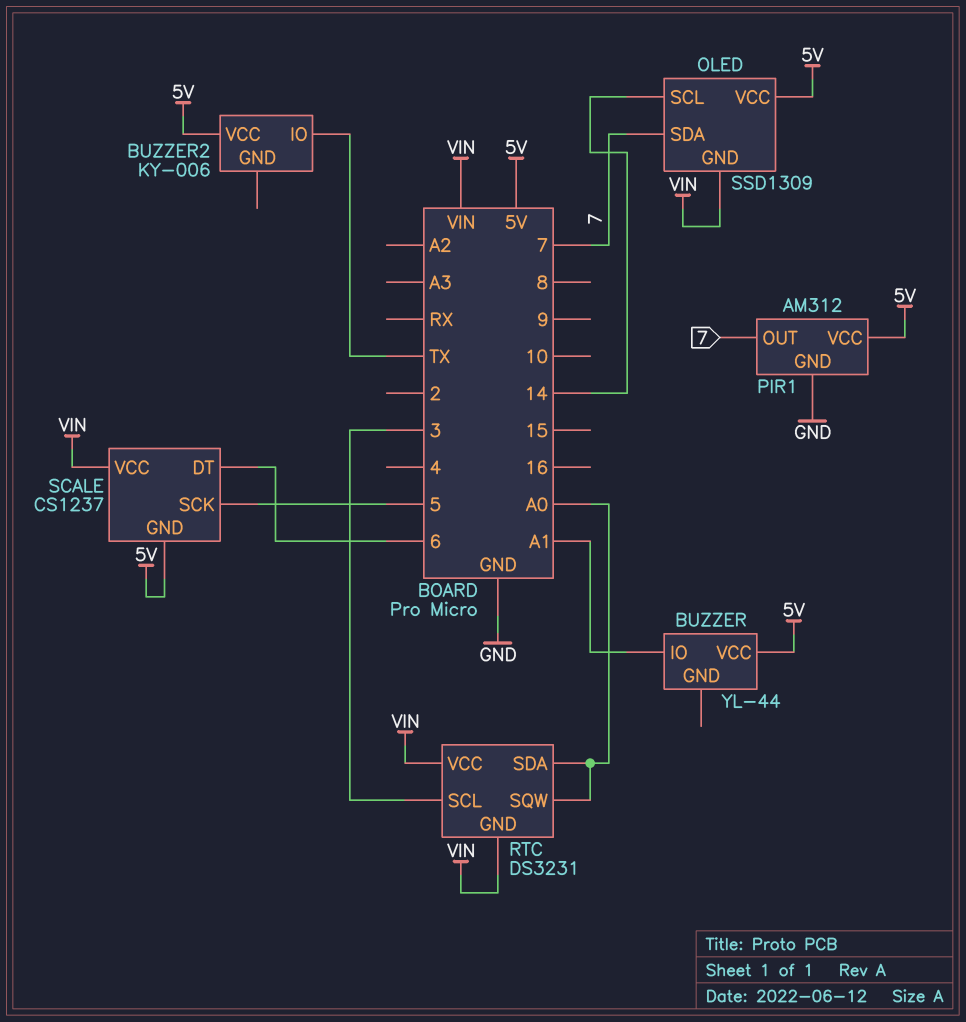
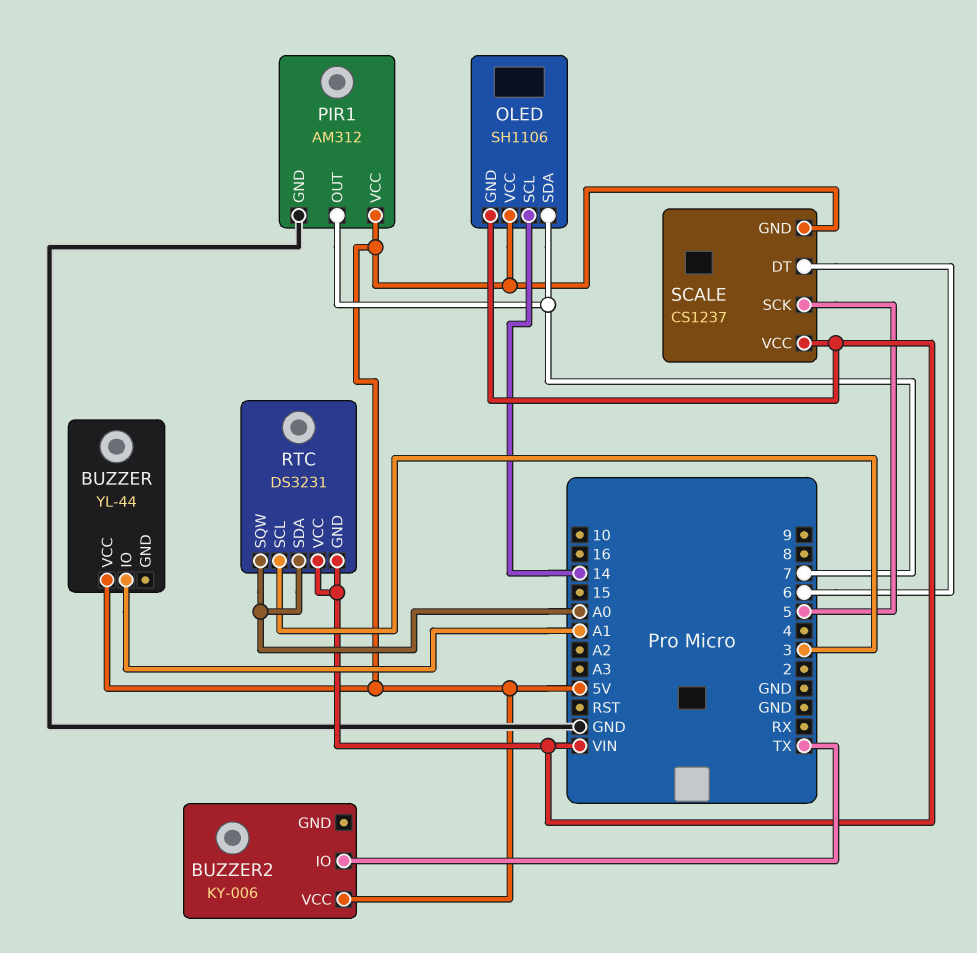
OLED: SSD1309 -> SH1106

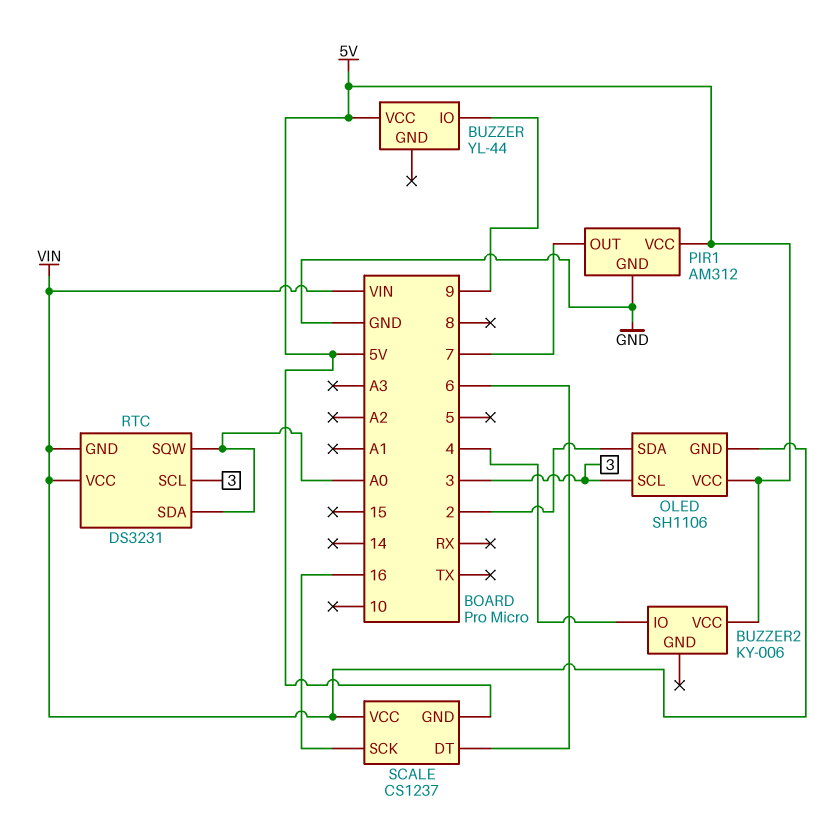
BUZZER pin IO: A1 -> 9
BUZZER2 pin IO: TX -> 4
OLED pin SCL: 14 -> 3
OLED pin SDA: 7 -> 2
SCALE pin SCK: 5 -> 16

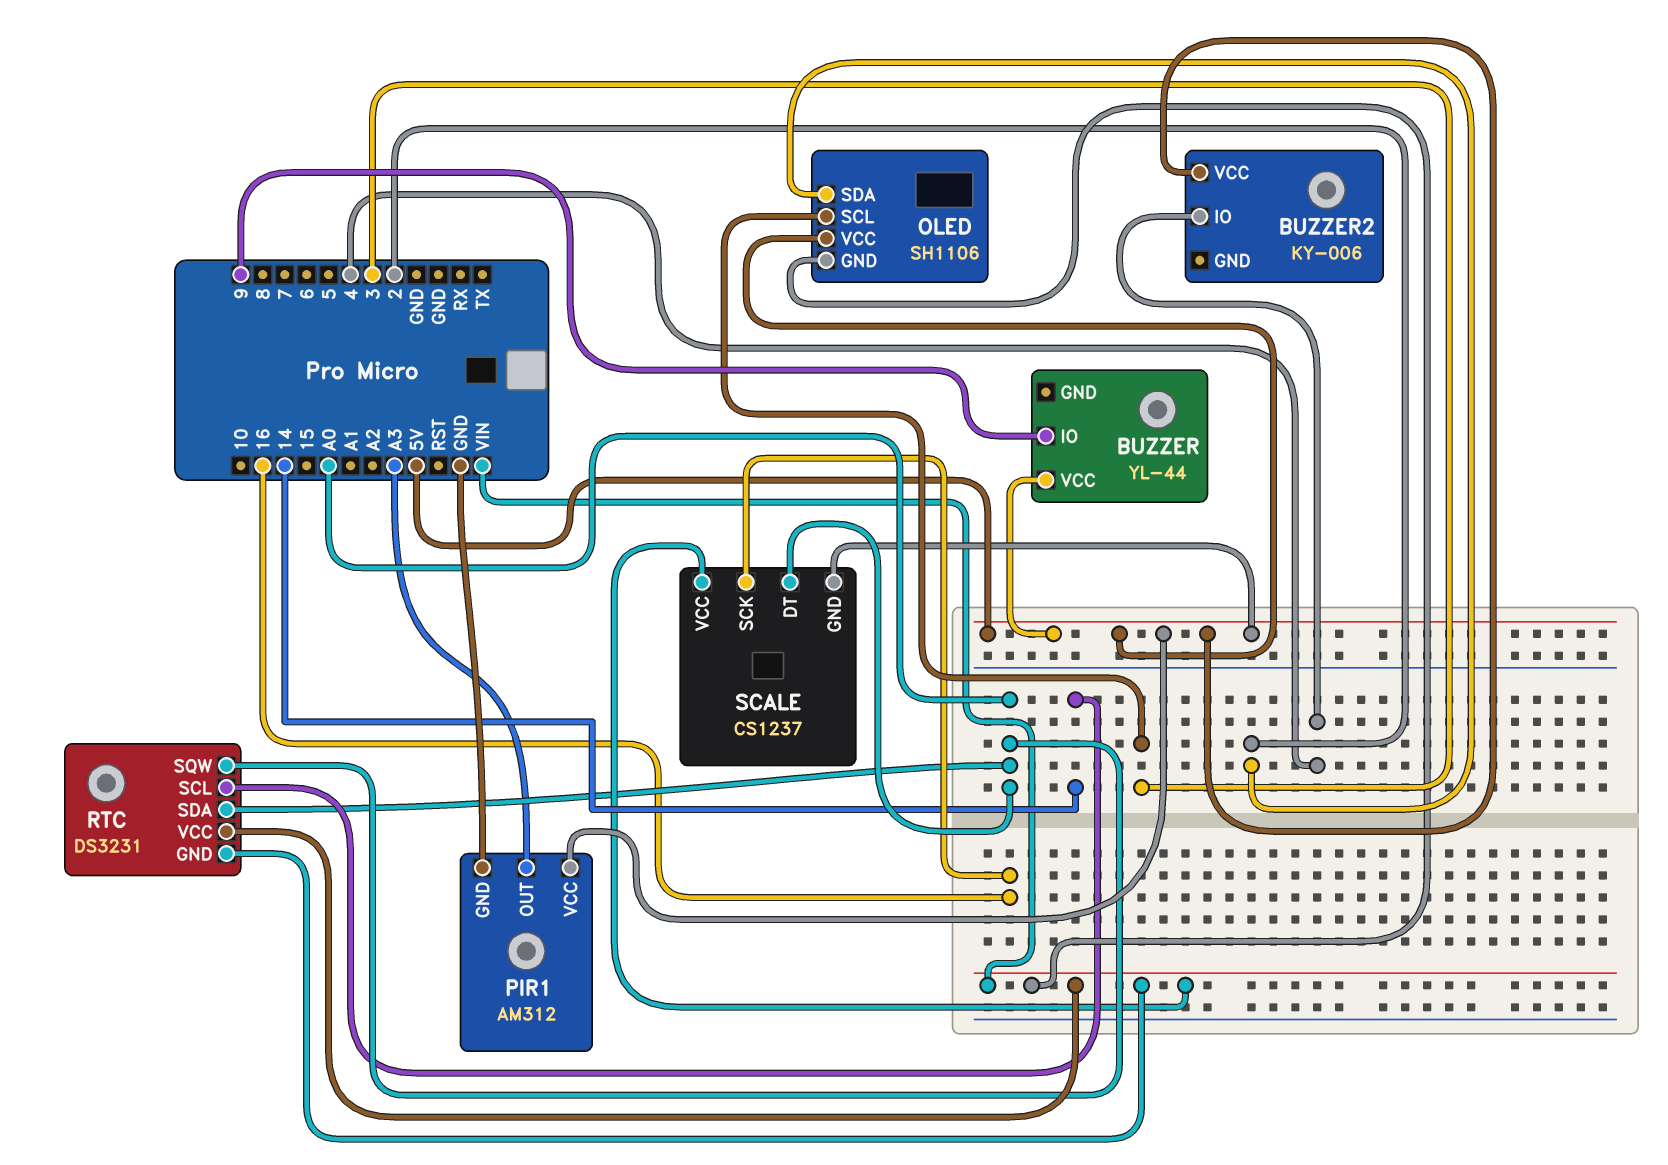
PIR1 pin OUT: 7 -> A3
RTC pin SCL: 3 -> 14
SCALE pin DT: 6 -> A0

